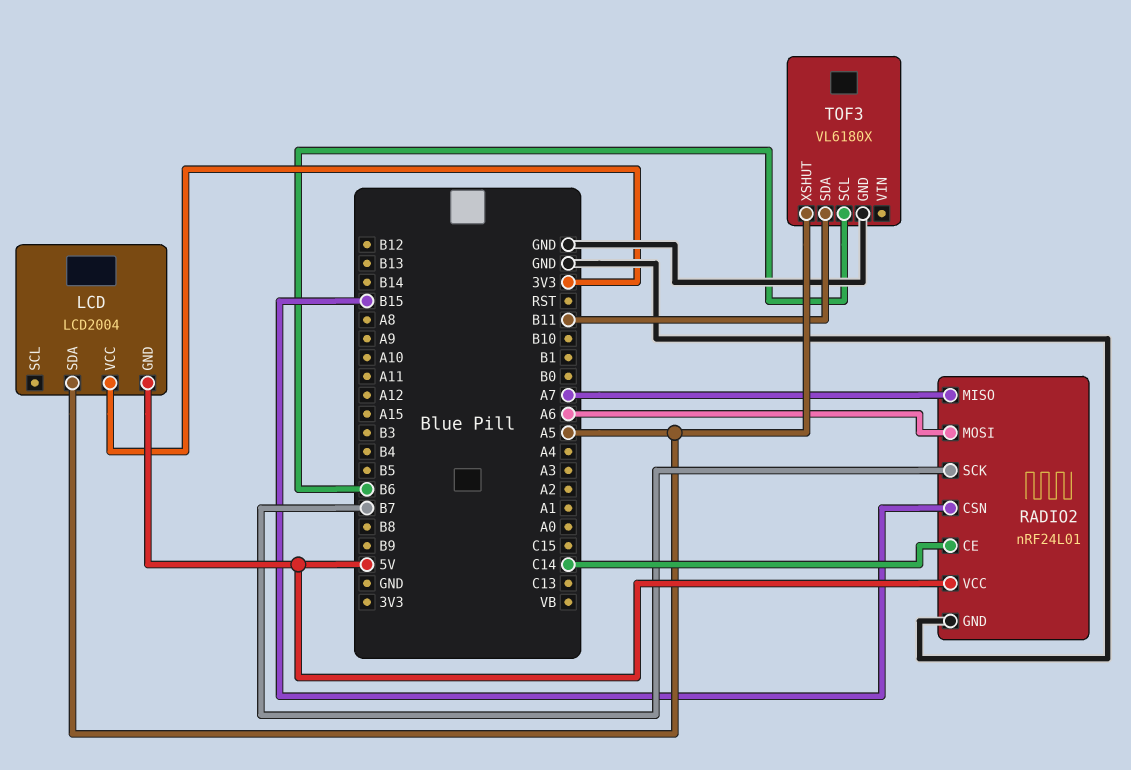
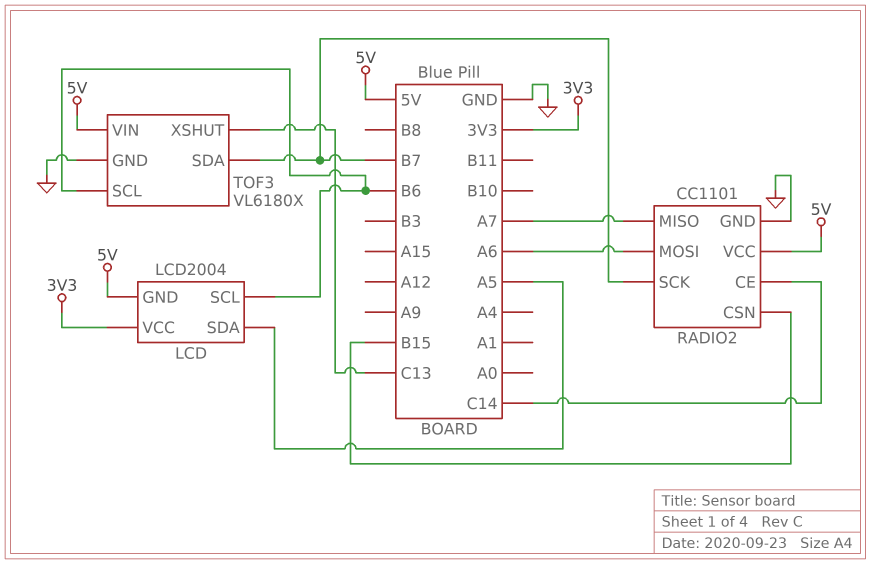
LCD pin SCL: none -> B6
RADIO2: nRF24L01 -> CC1101
TOF3 pin SDA: B11 -> B7
TOF3 pin VIN: none -> 5V
TOF3 pin XSHUT: A5 -> C13

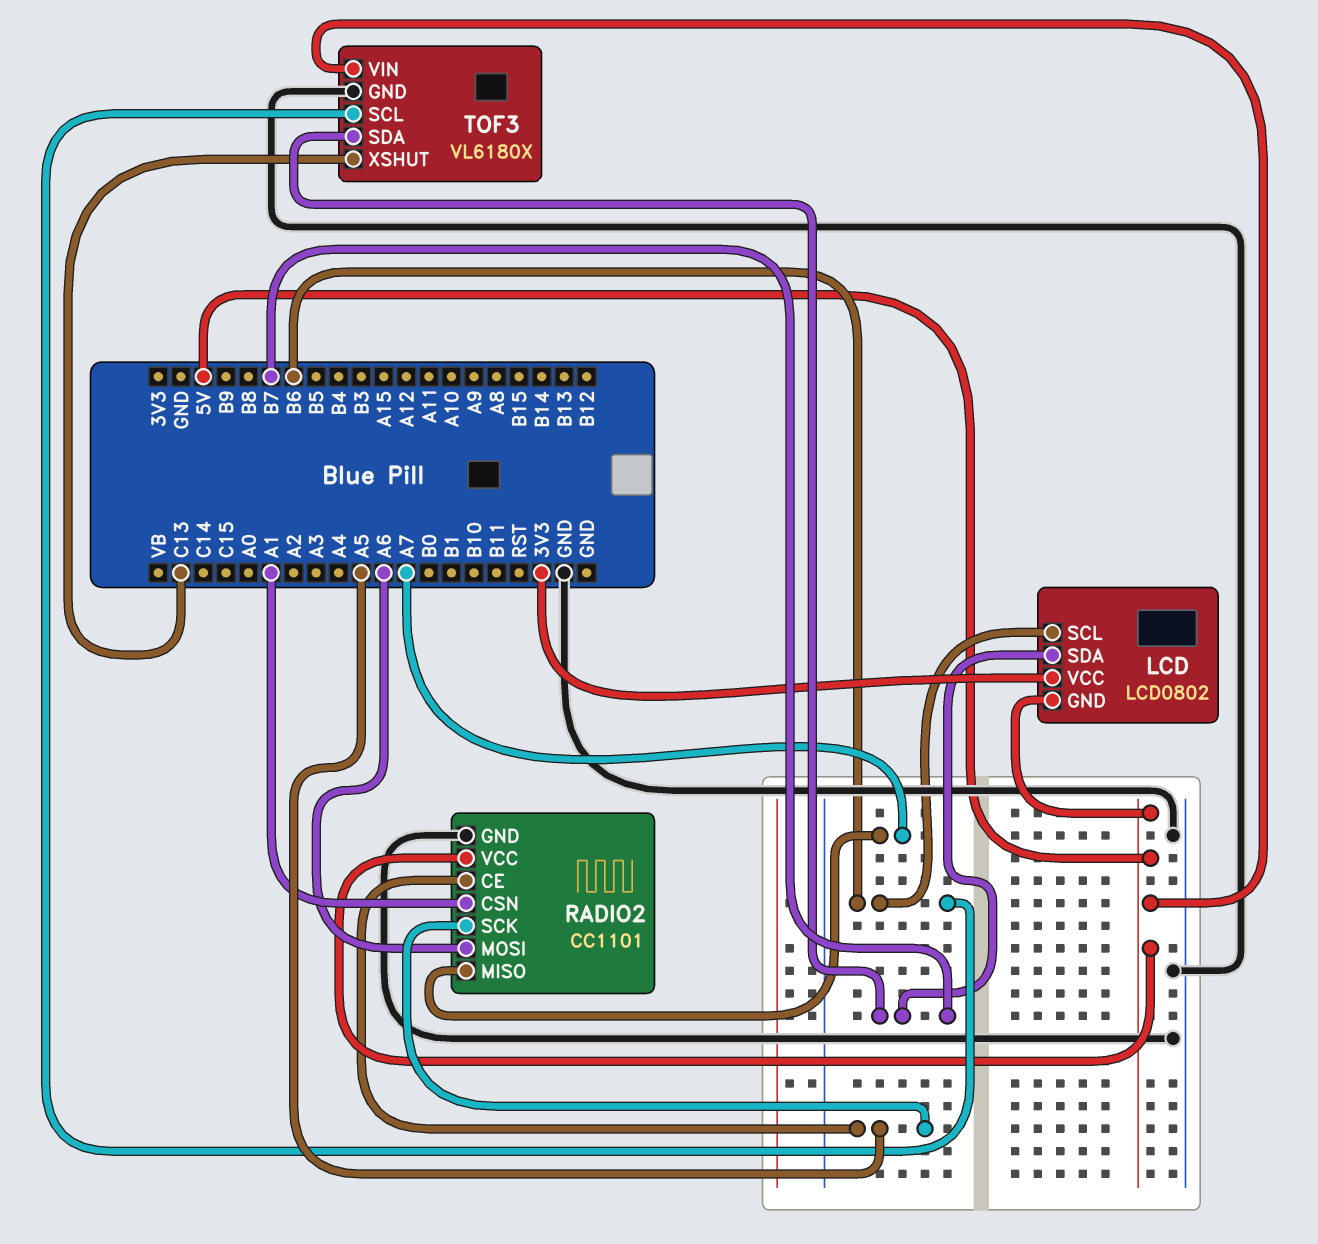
LCD: LCD2004 -> LCD0802
LCD pin SDA: A5 -> B7
RADIO2 pin CE: C14 -> A5
RADIO2 pin CSN: B15 -> A1
RADIO2 pin SCK: B7 -> A5

